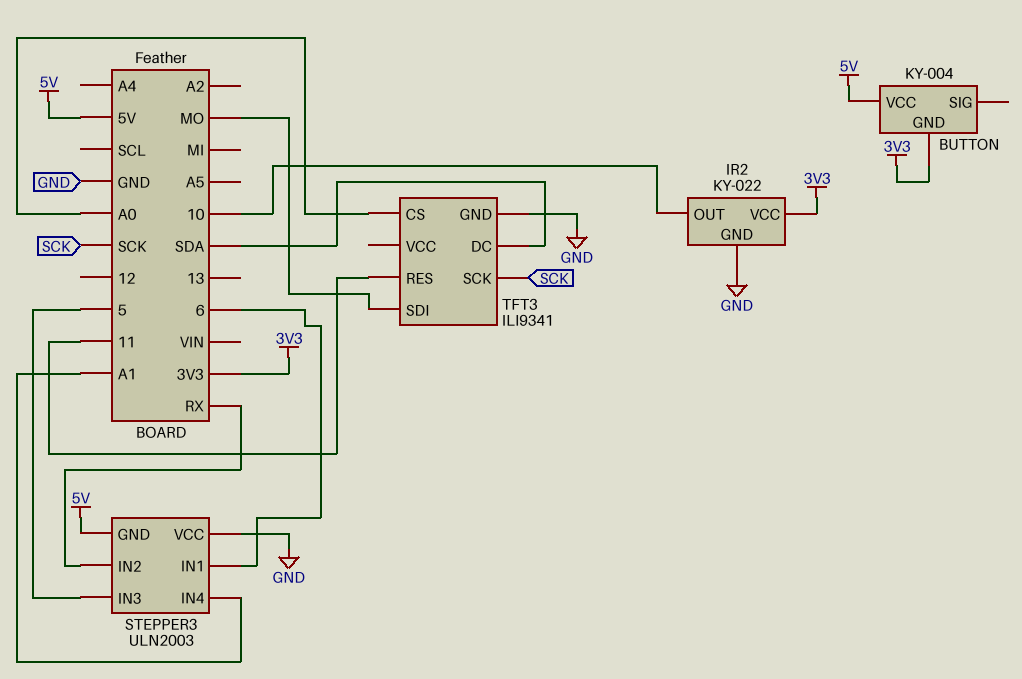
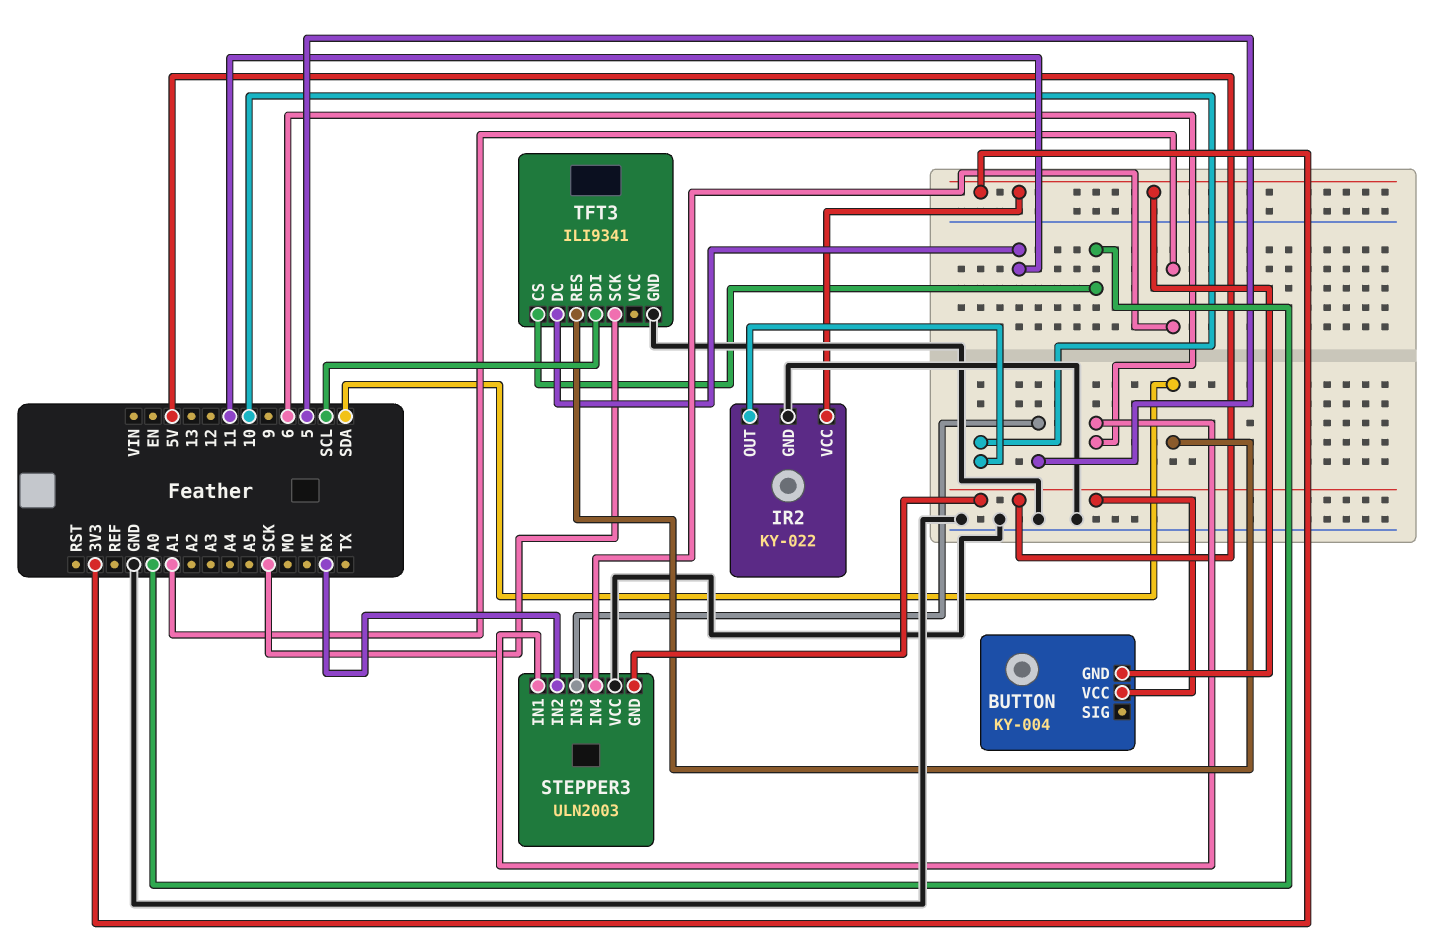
TFT3 pin DC: SDA -> 11
TFT3 pin RES: 11 -> SDA
TFT3 pin SDI: MO -> SCL

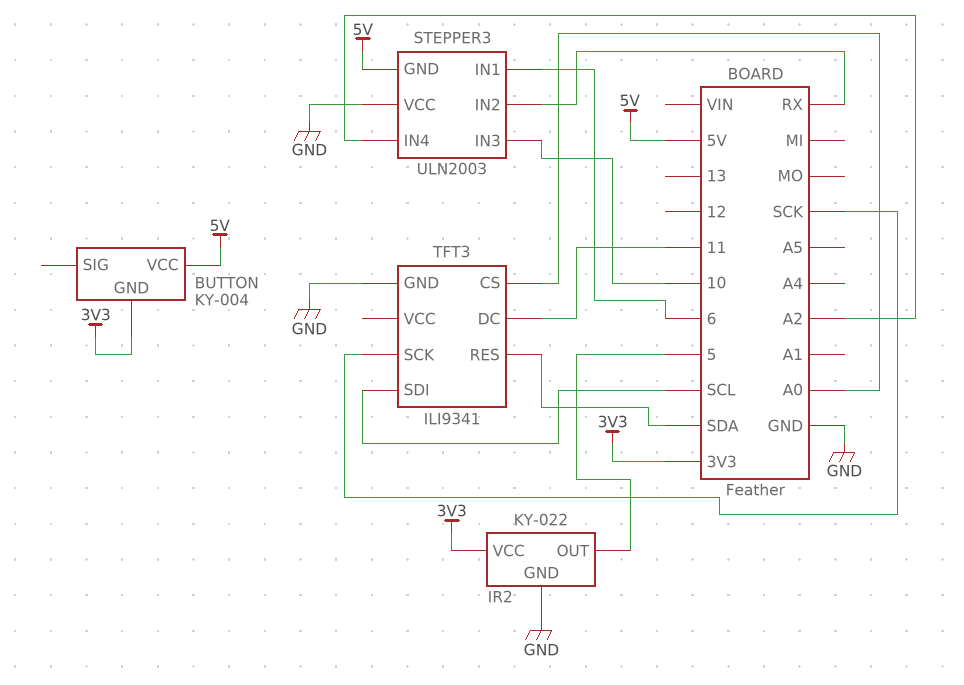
IR2 pin OUT: 10 -> 5
STEPPER3 pin IN3: 5 -> 10
STEPPER3 pin IN4: A1 -> A2

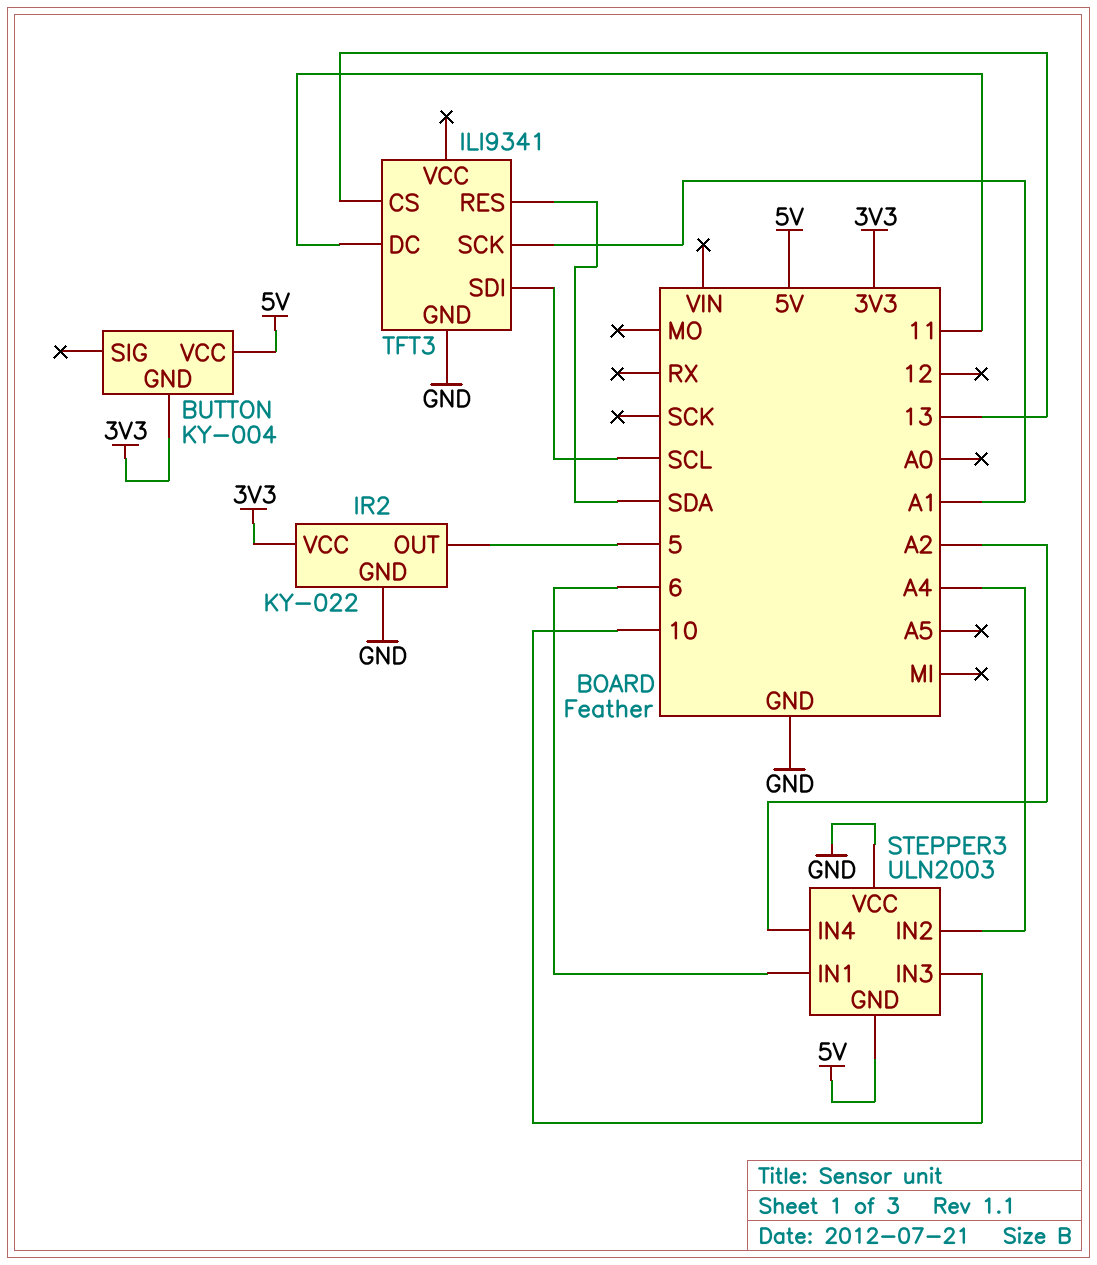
STEPPER3 pin IN2: RX -> A4
TFT3 pin CS: A0 -> 13
TFT3 pin SCK: SCK -> A1

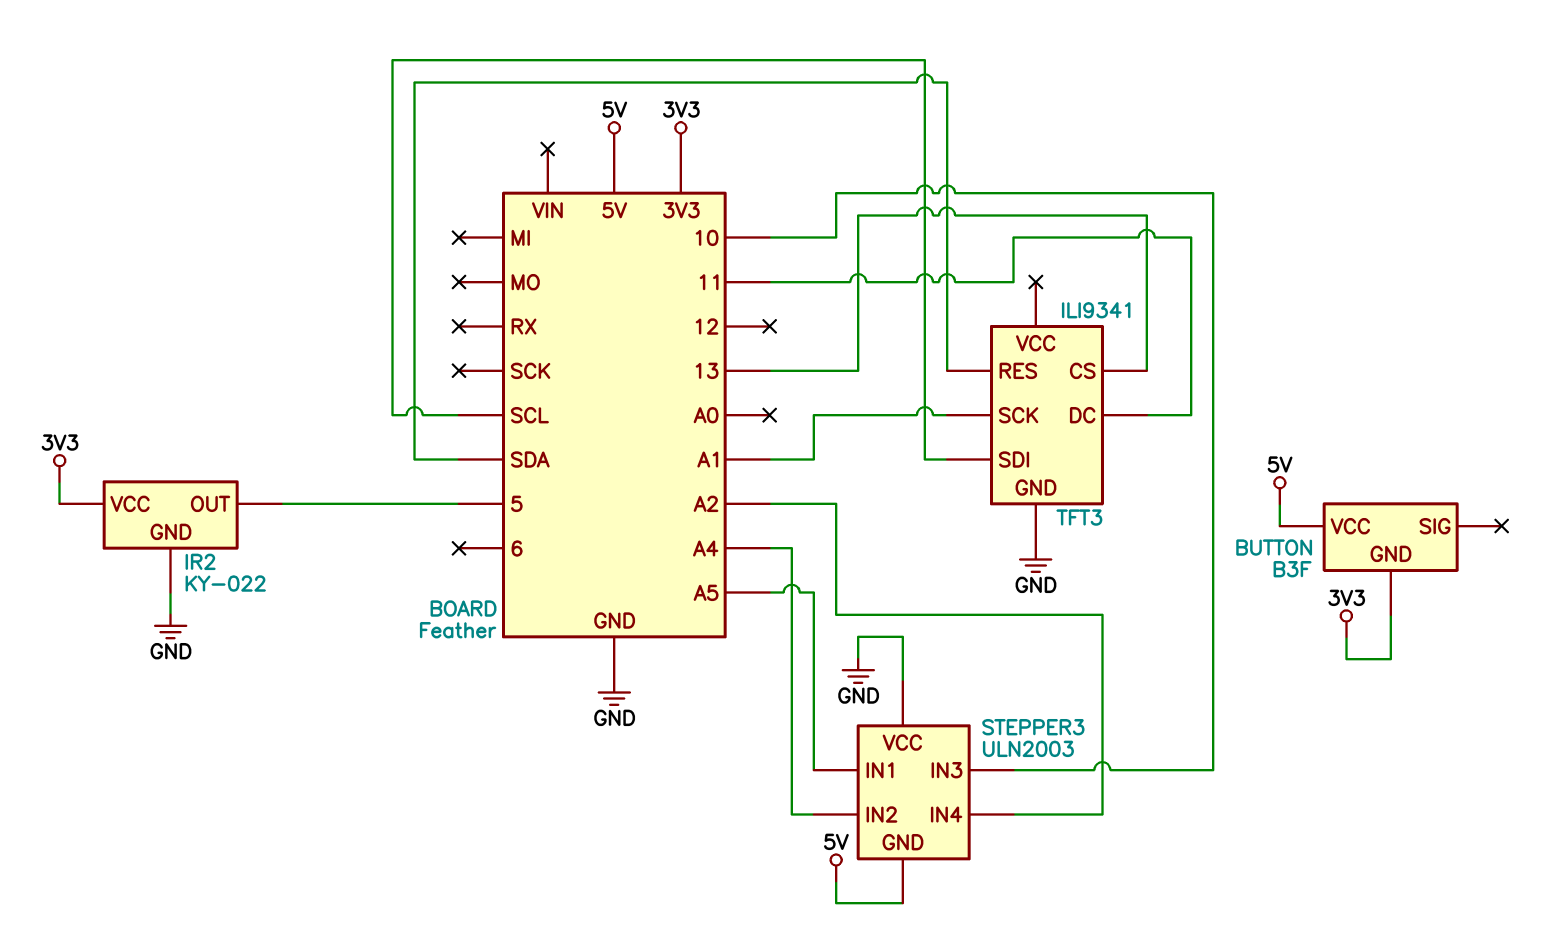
BUTTON: KY-004 -> B3F
STEPPER3 pin IN1: 6 -> A5

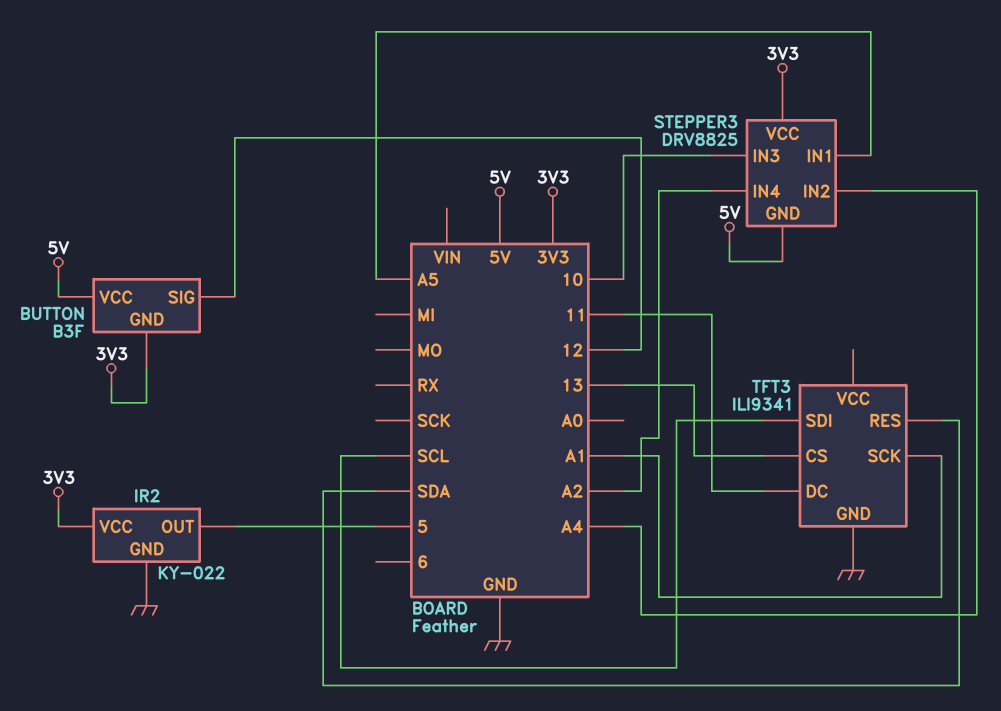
BUTTON pin SIG: none -> 12
STEPPER3: ULN2003 -> DRV8825
STEPPER3 pin VCC: GND -> 3V3

